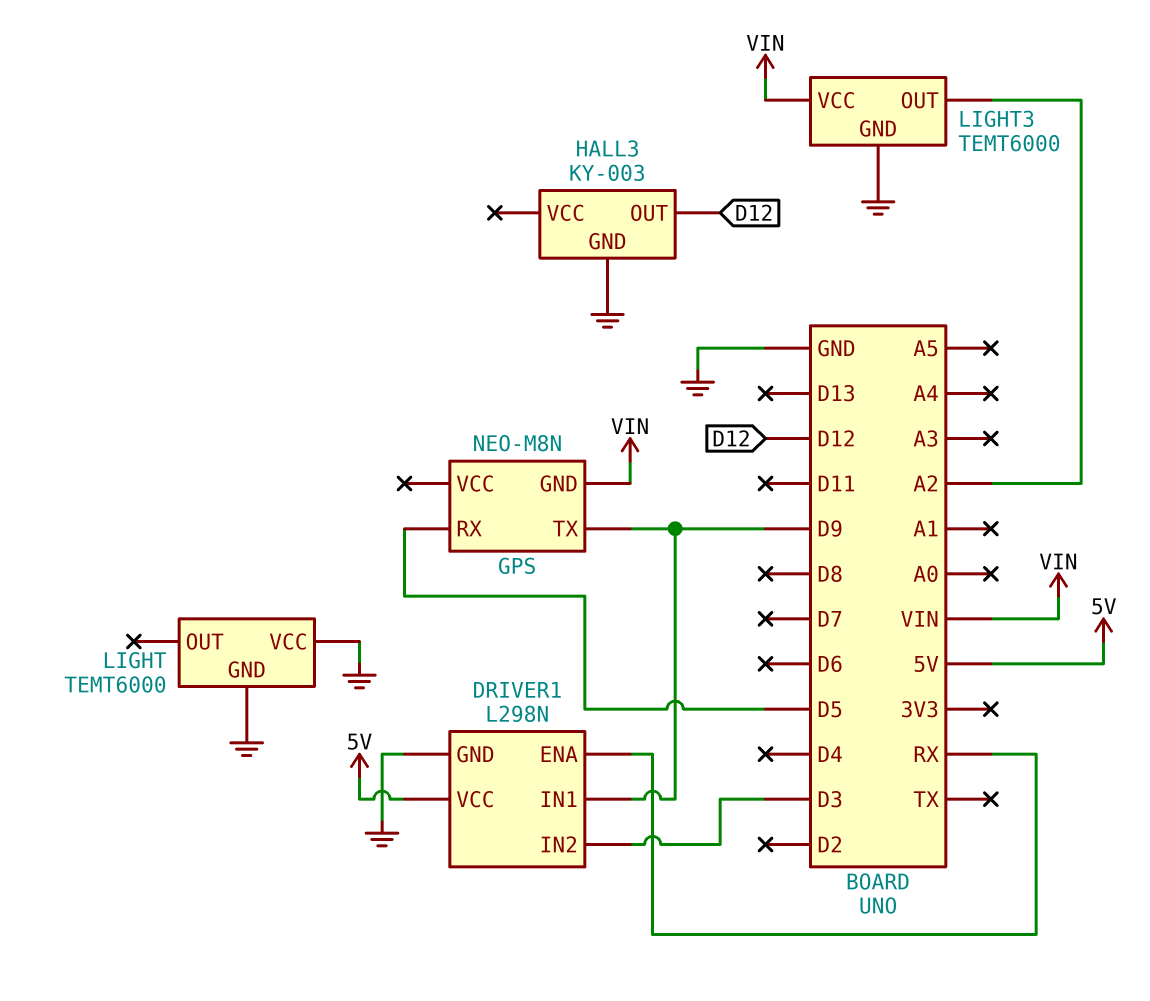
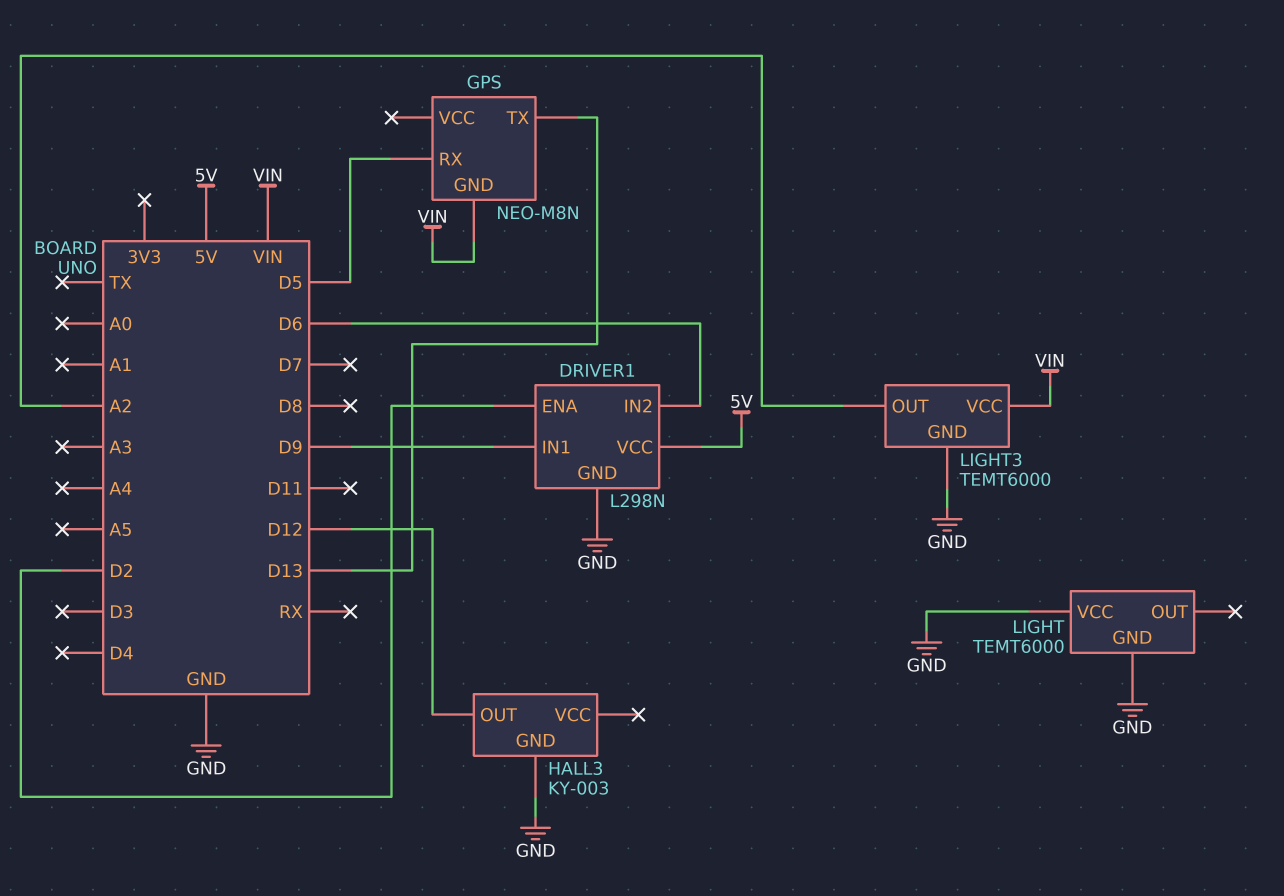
DRIVER1 pin ENA: RX -> D2
DRIVER1 pin IN2: D3 -> D6
GPS pin TX: D9 -> D13

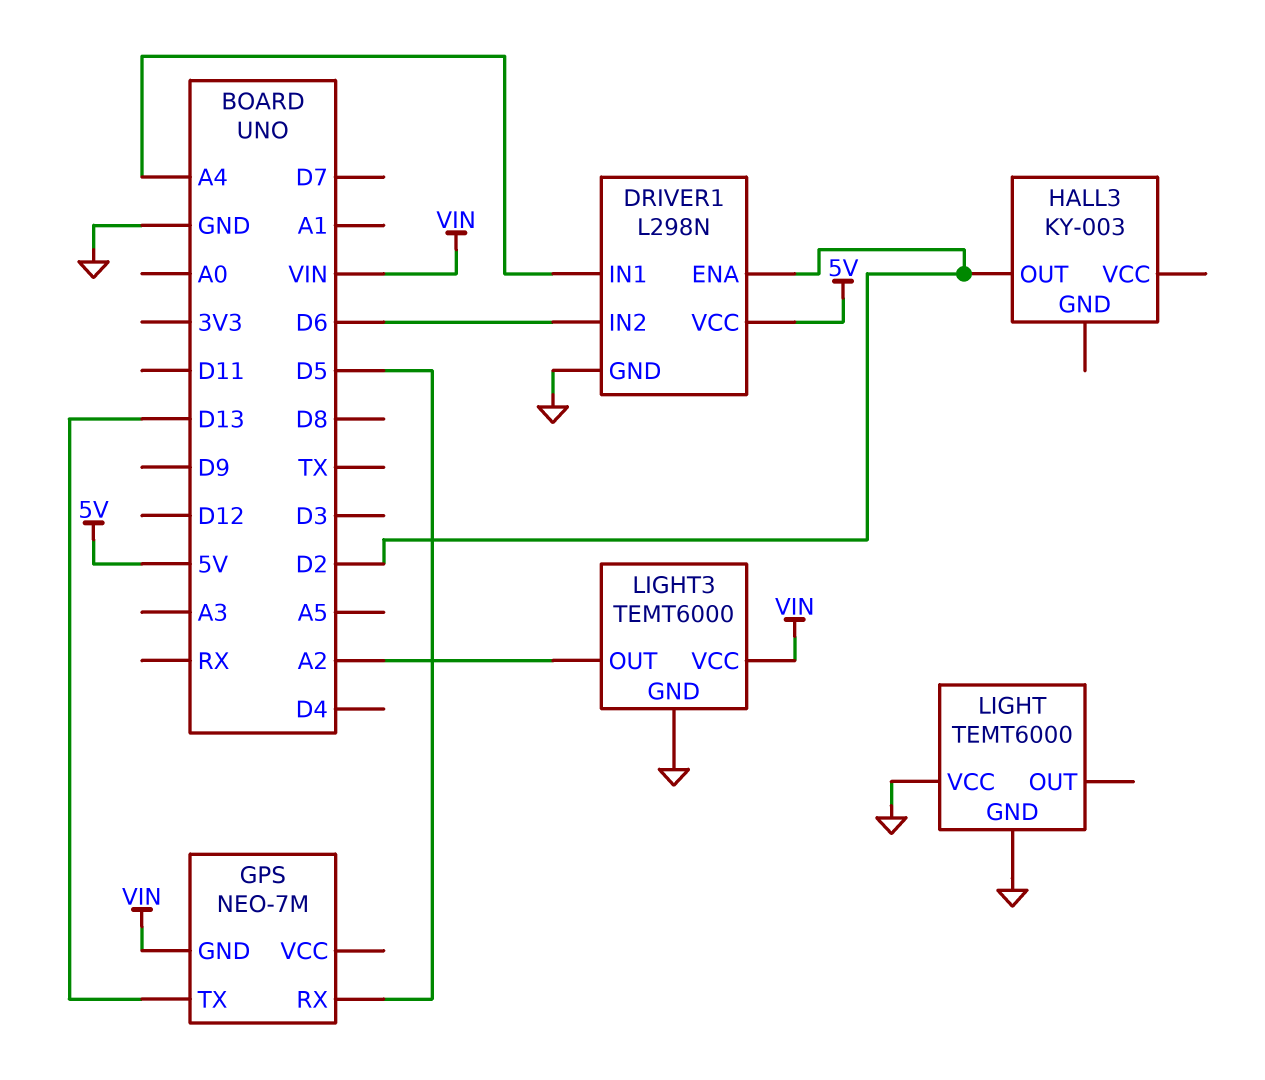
DRIVER1 pin IN1: D9 -> A4
GPS: NEO-M8N -> NEO-7M
HALL3 pin GND: GND -> none
HALL3 pin OUT: D12 -> D2

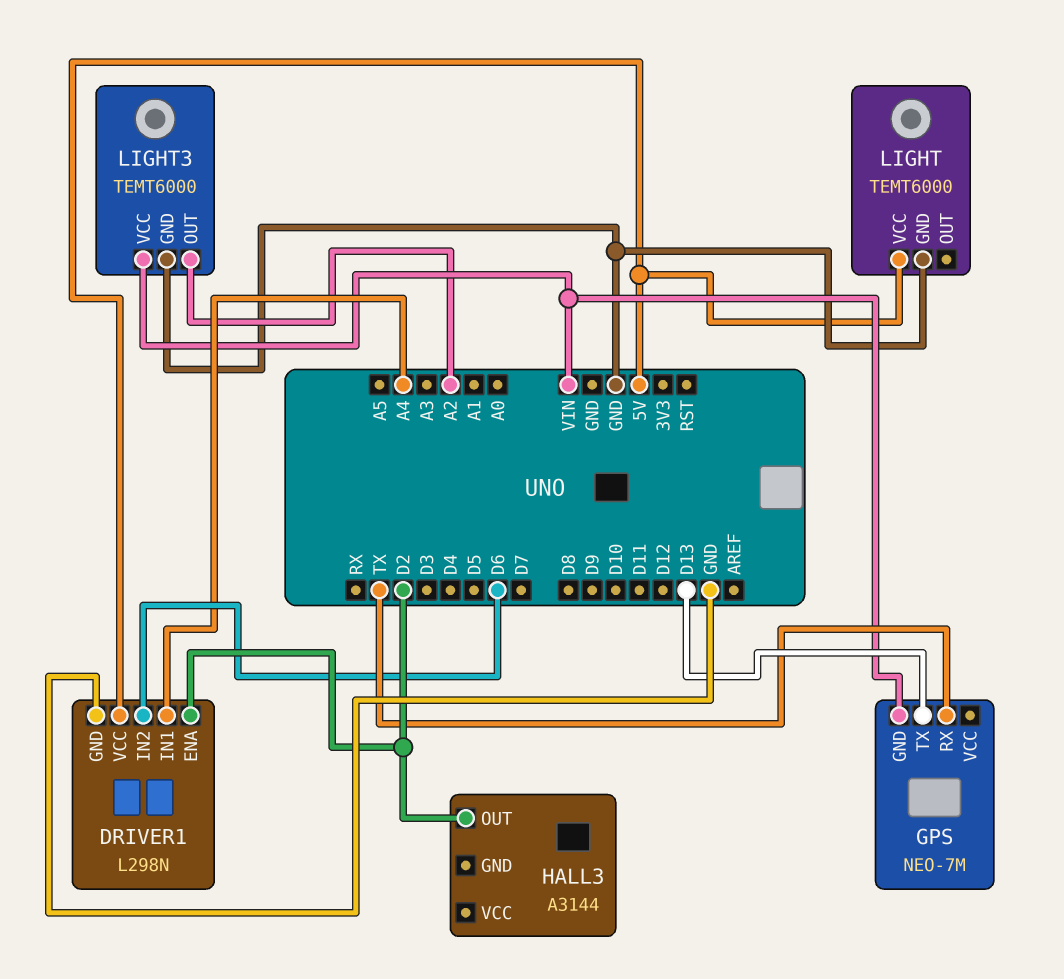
GPS pin RX: D5 -> TX
HALL3: KY-003 -> A3144
LIGHT pin VCC: GND -> 5V

